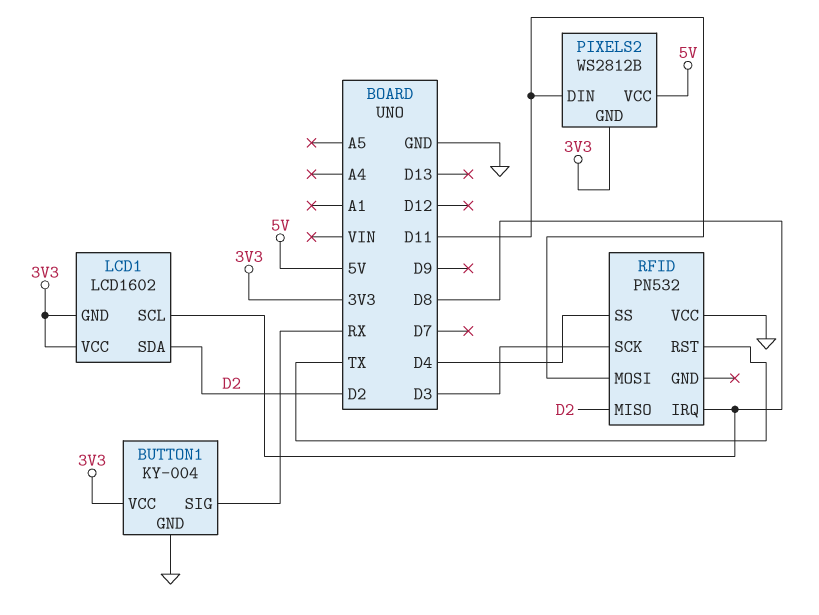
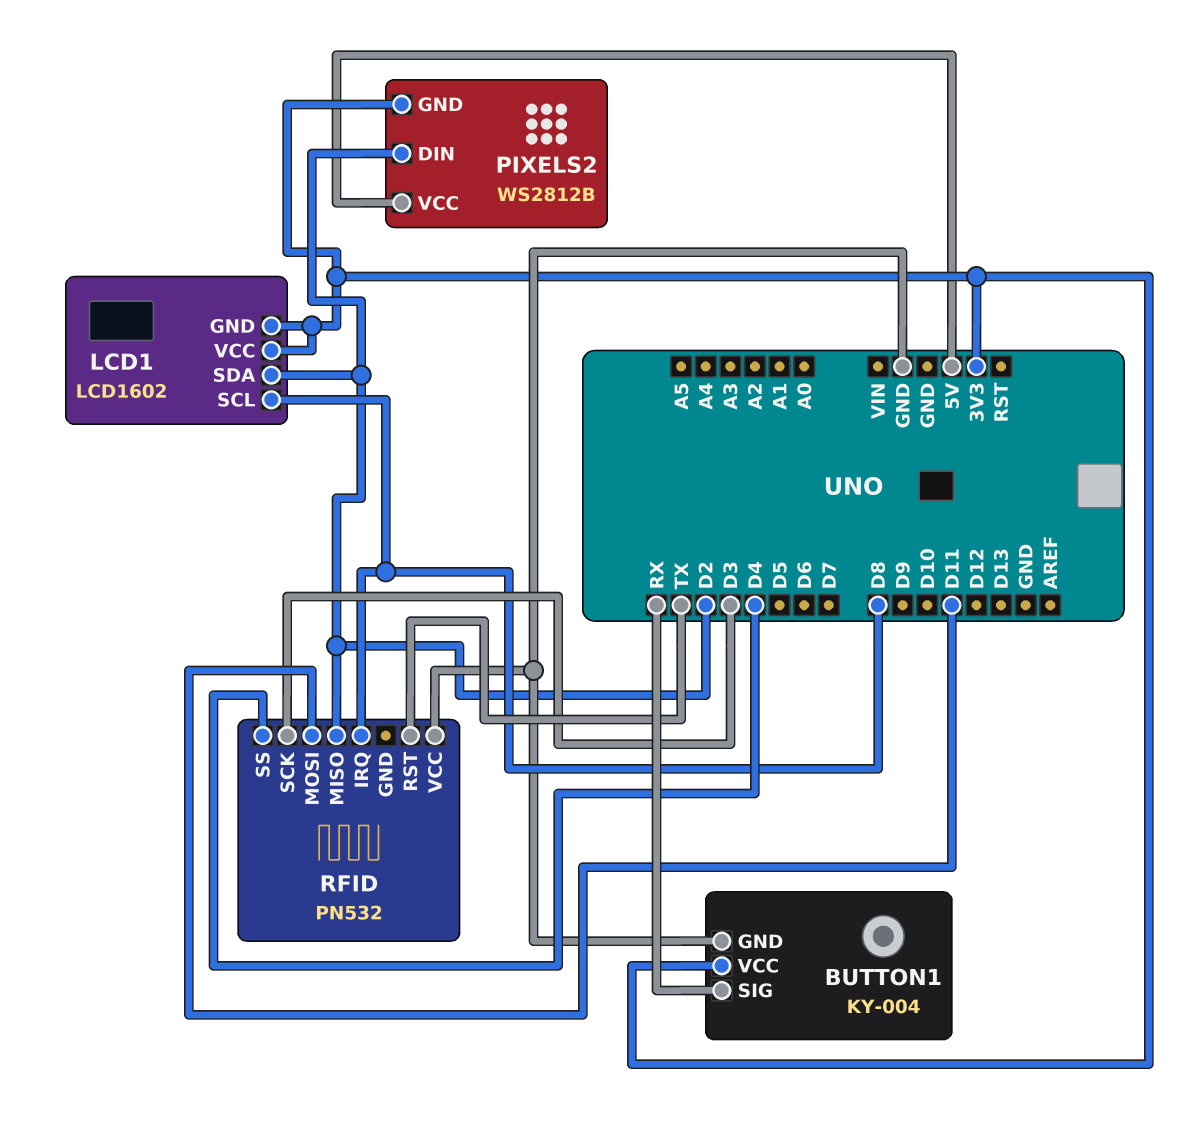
PIXELS2 pin DIN: D11 -> D2

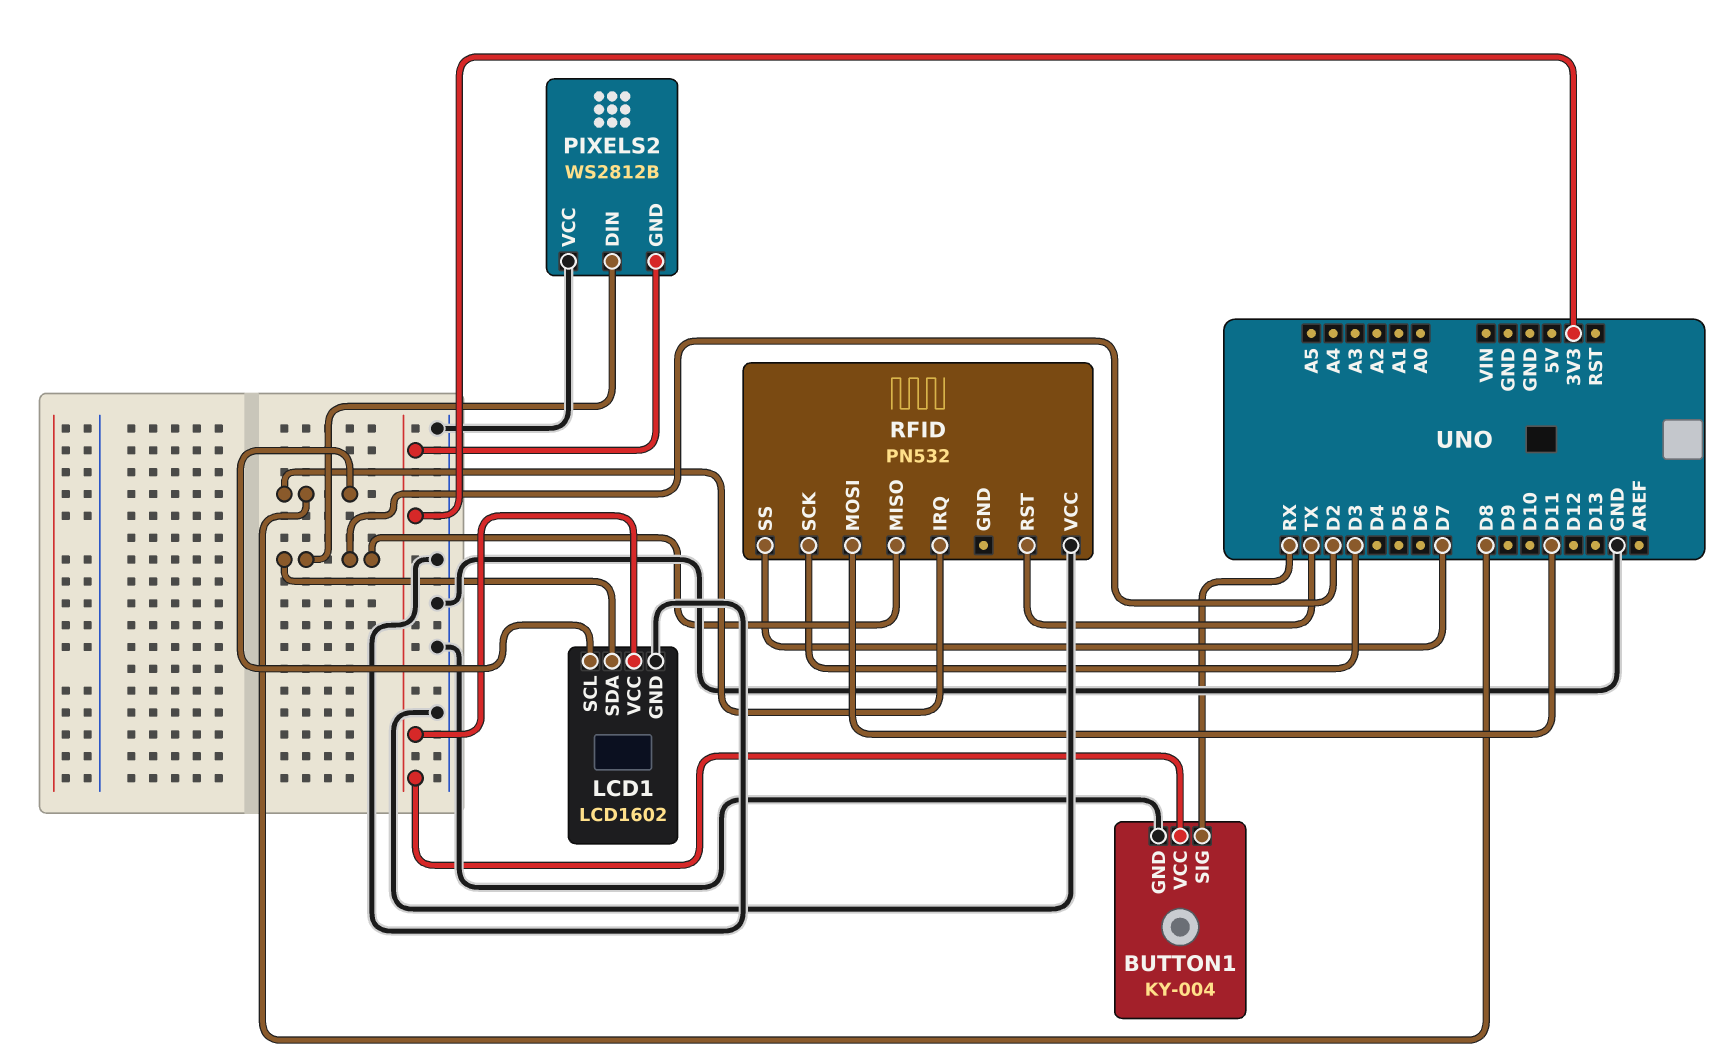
LCD1 pin GND: 3V3 -> GND
PIXELS2 pin VCC: 5V -> GND
RFID pin SS: D4 -> D7

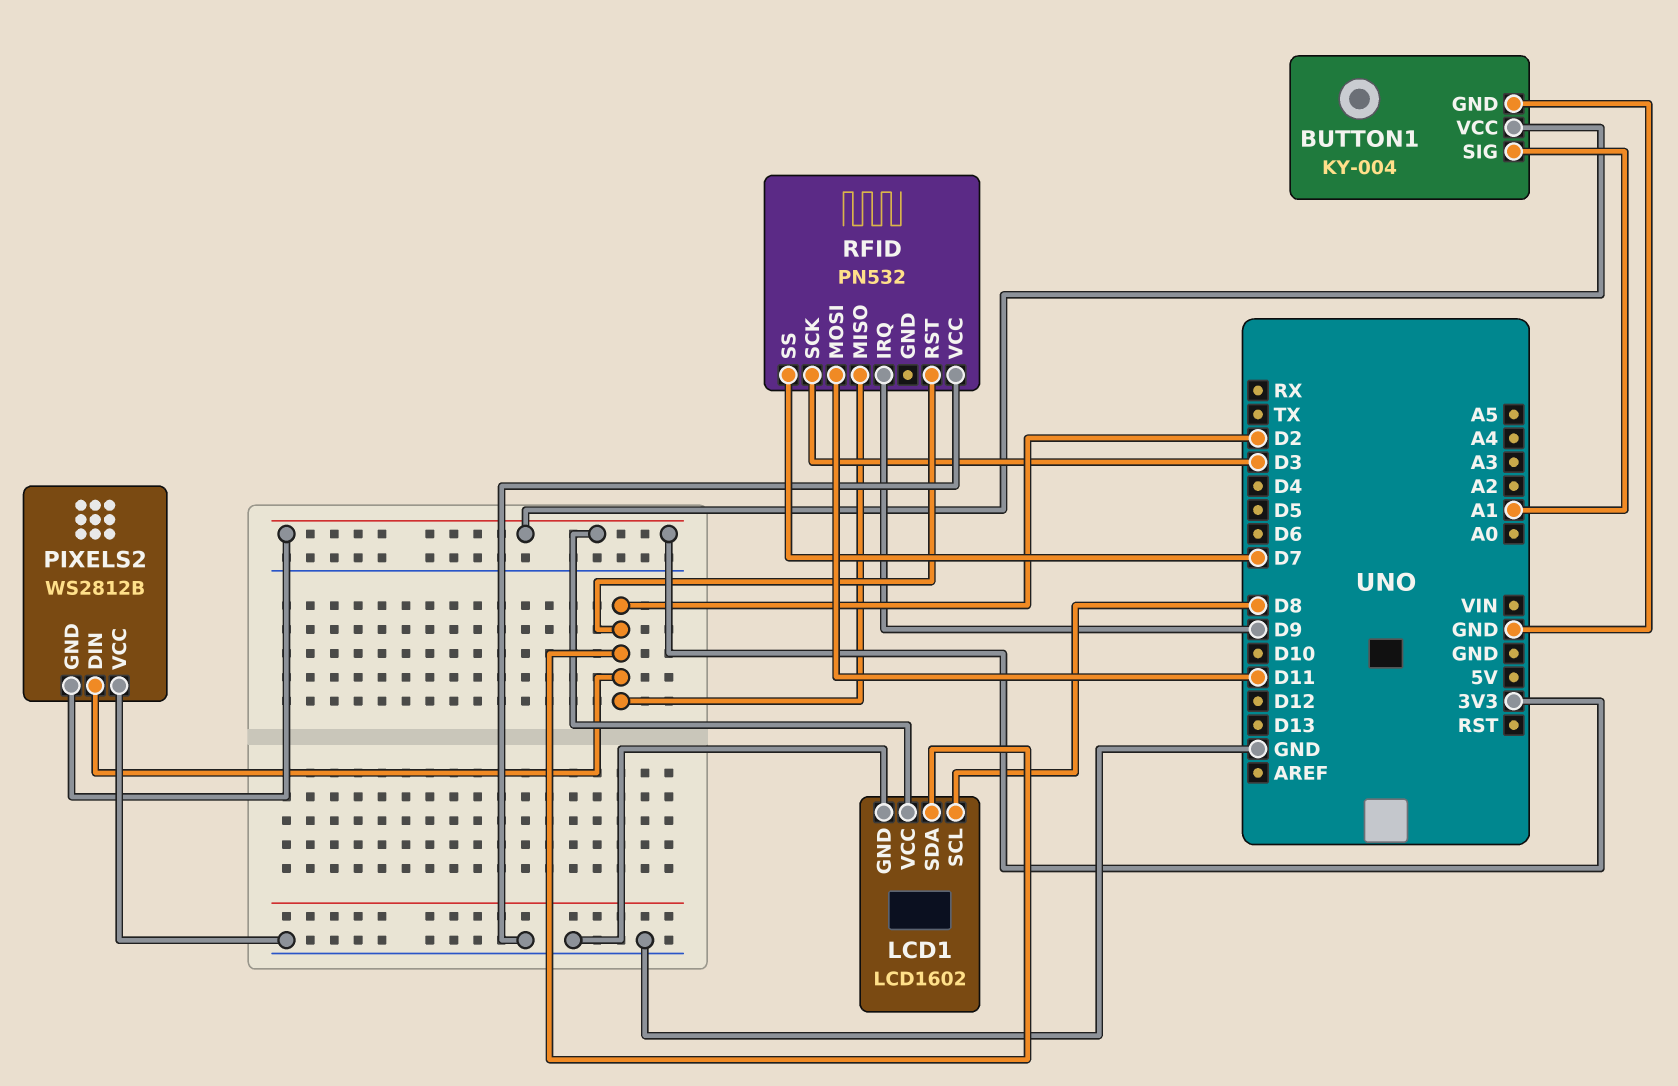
BUTTON1 pin SIG: RX -> A1
RFID pin IRQ: D8 -> D9
RFID pin RST: TX -> D2

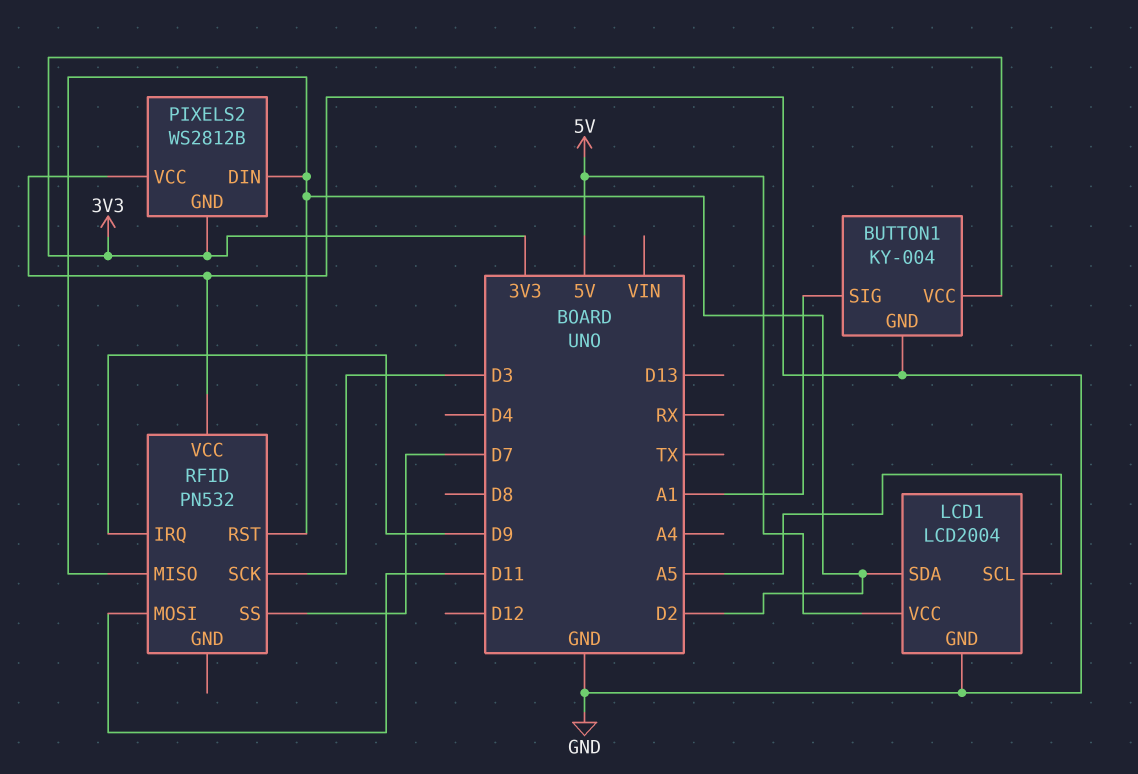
LCD1: LCD1602 -> LCD2004
LCD1 pin SCL: D8 -> A5
LCD1 pin VCC: 3V3 -> 5V

